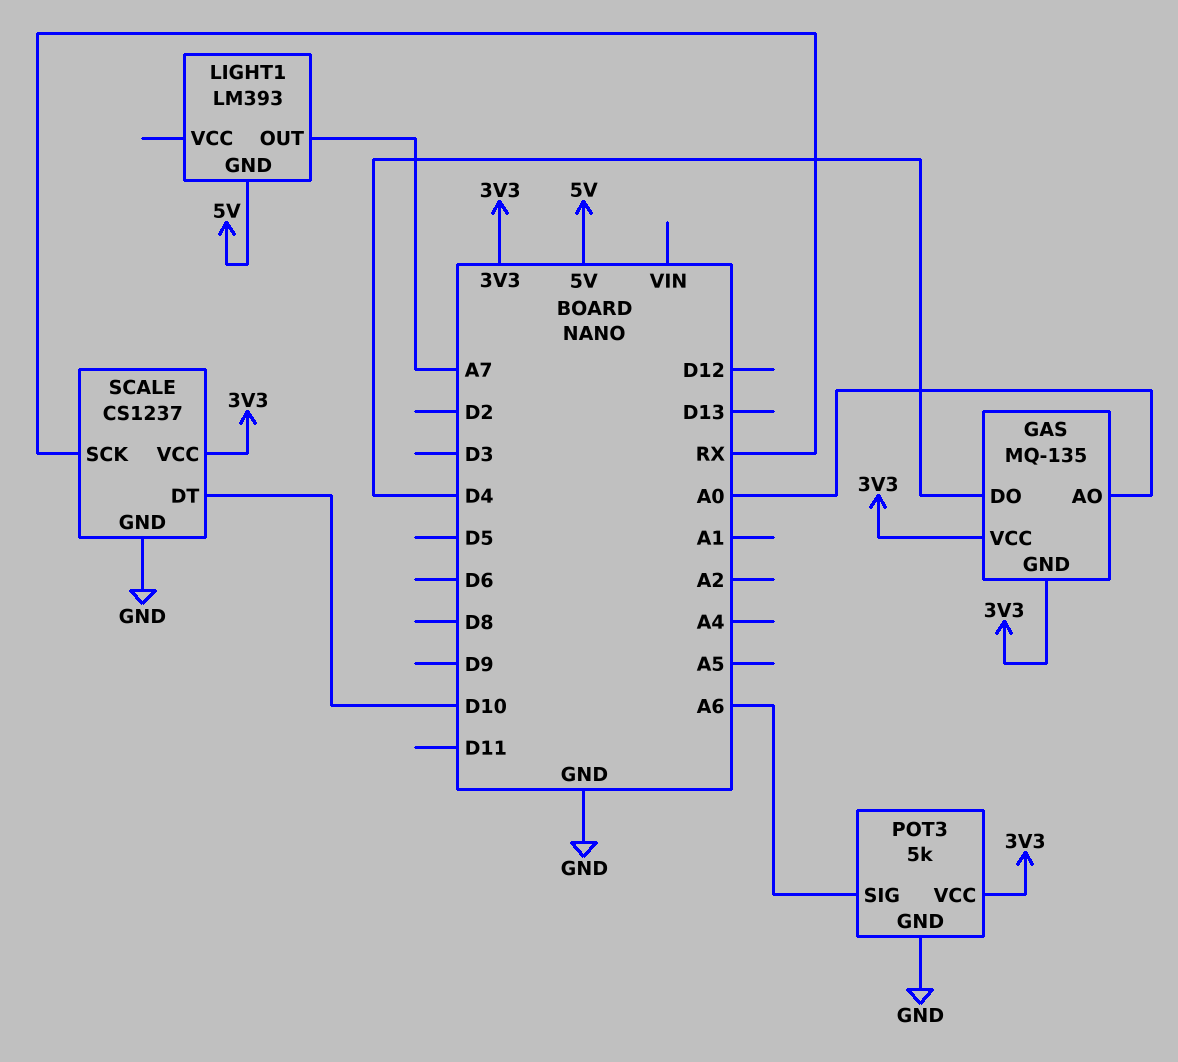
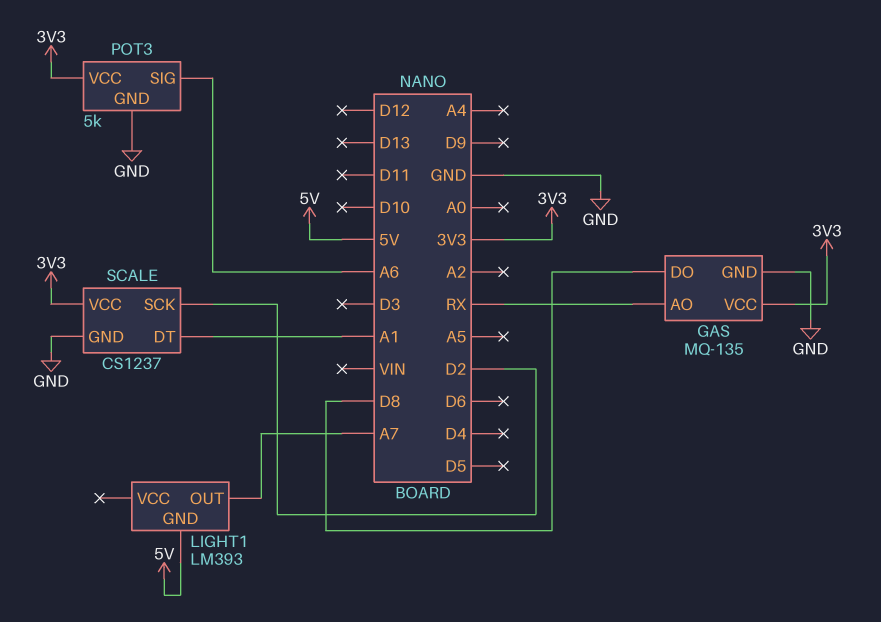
GAS pin AO: A0 -> RX
GAS pin DO: D4 -> D8
GAS pin GND: 3V3 -> GND
SCALE pin DT: D10 -> A1
SCALE pin SCK: RX -> D2

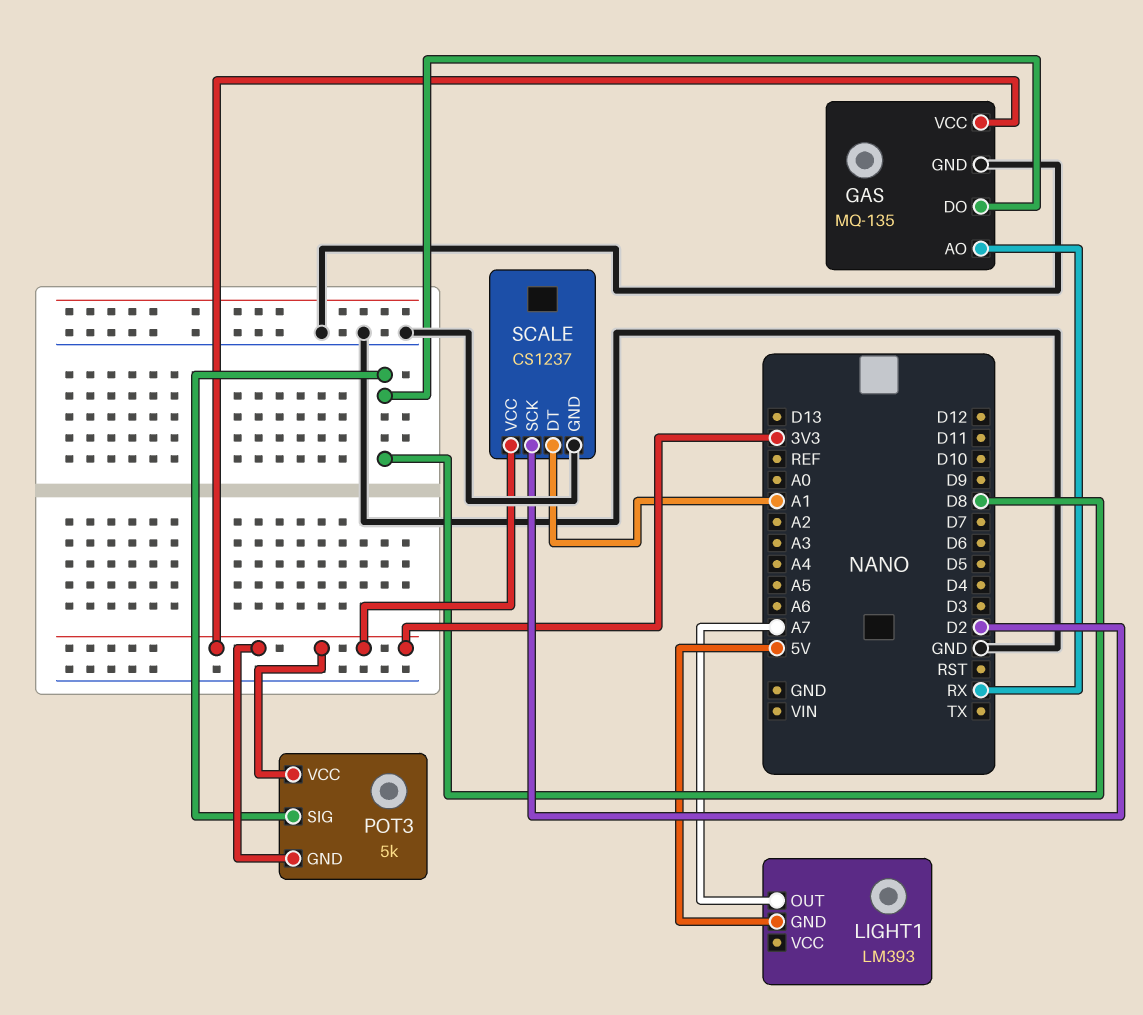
POT3 pin GND: GND -> 3V3
POT3 pin SIG: A6 -> D8

